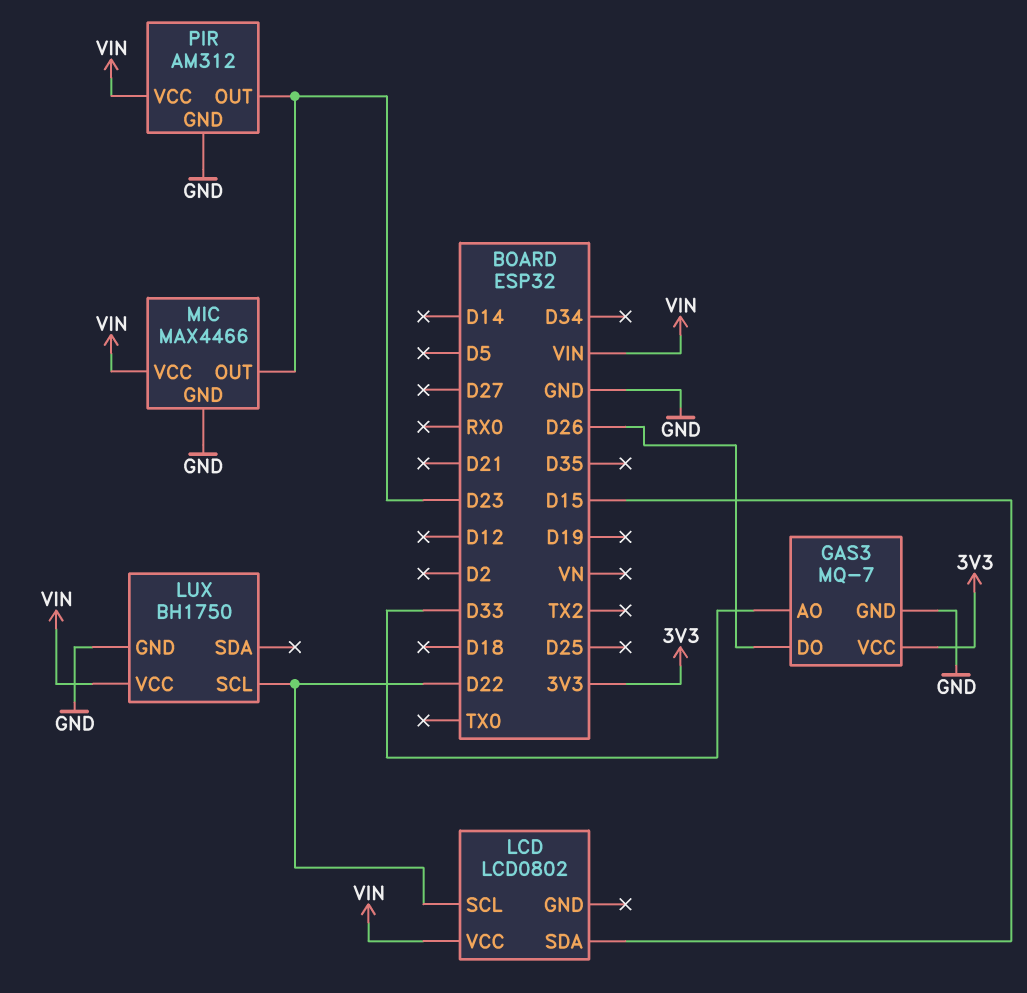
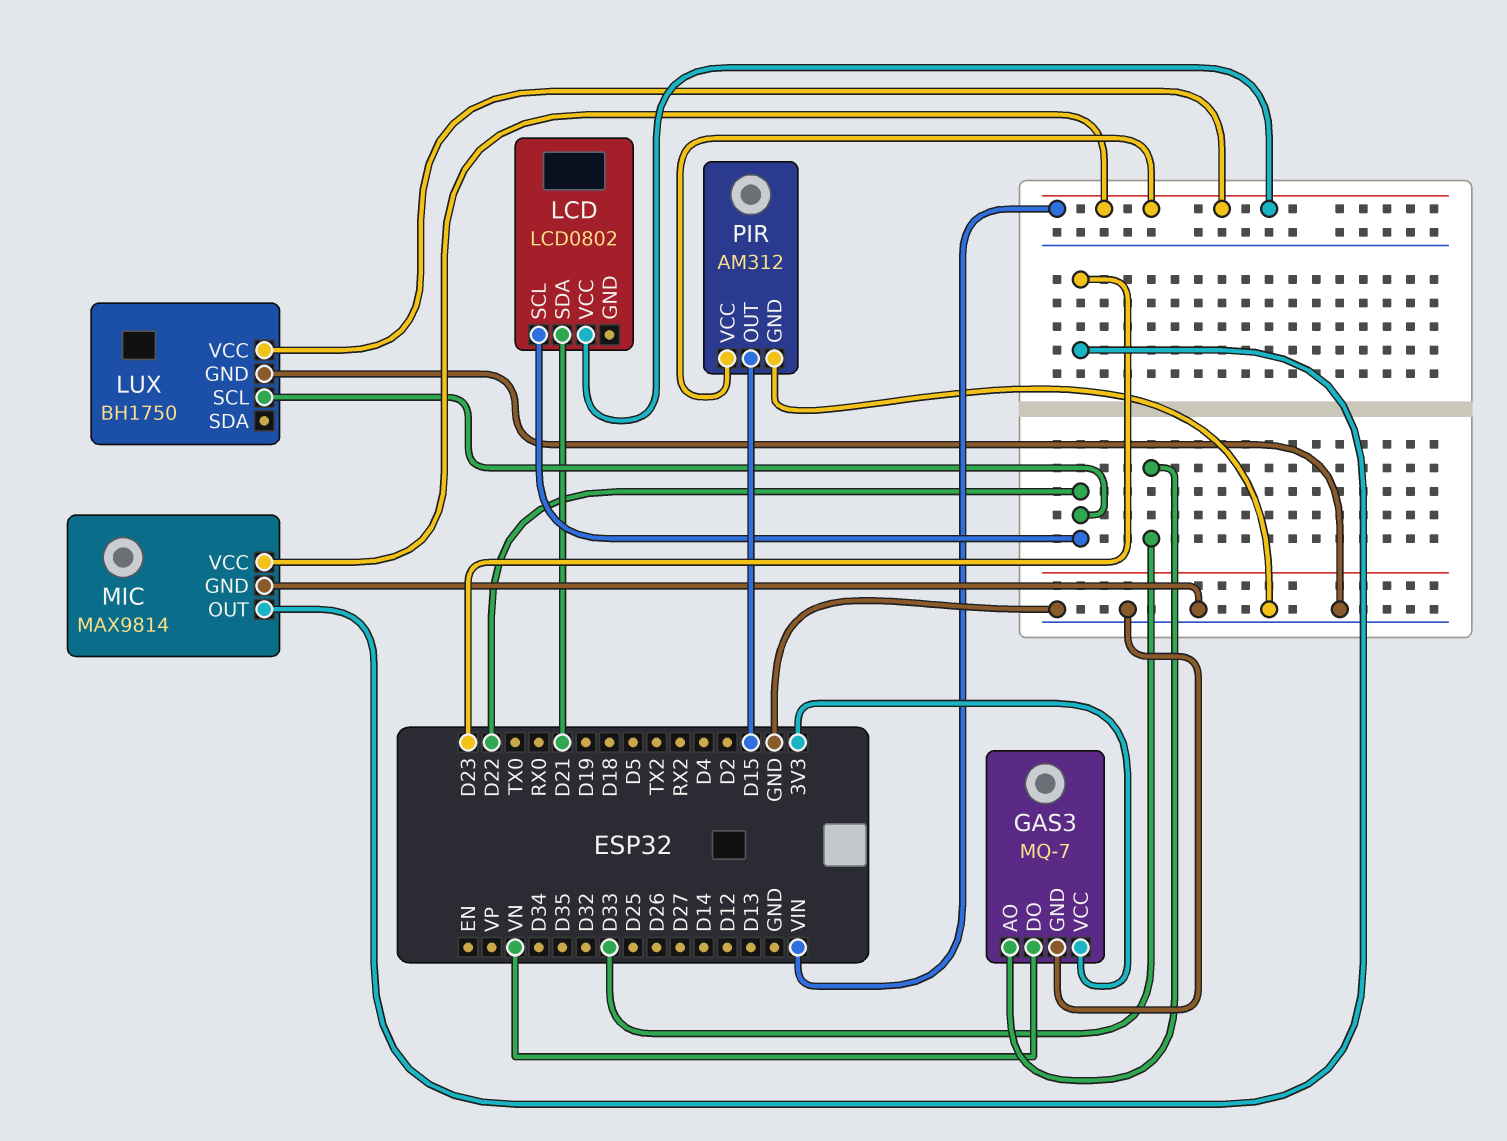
GAS3 pin DO: D26 -> VN
LCD pin SDA: D15 -> D21
MIC: MAX4466 -> MAX9814
PIR pin OUT: D23 -> D15

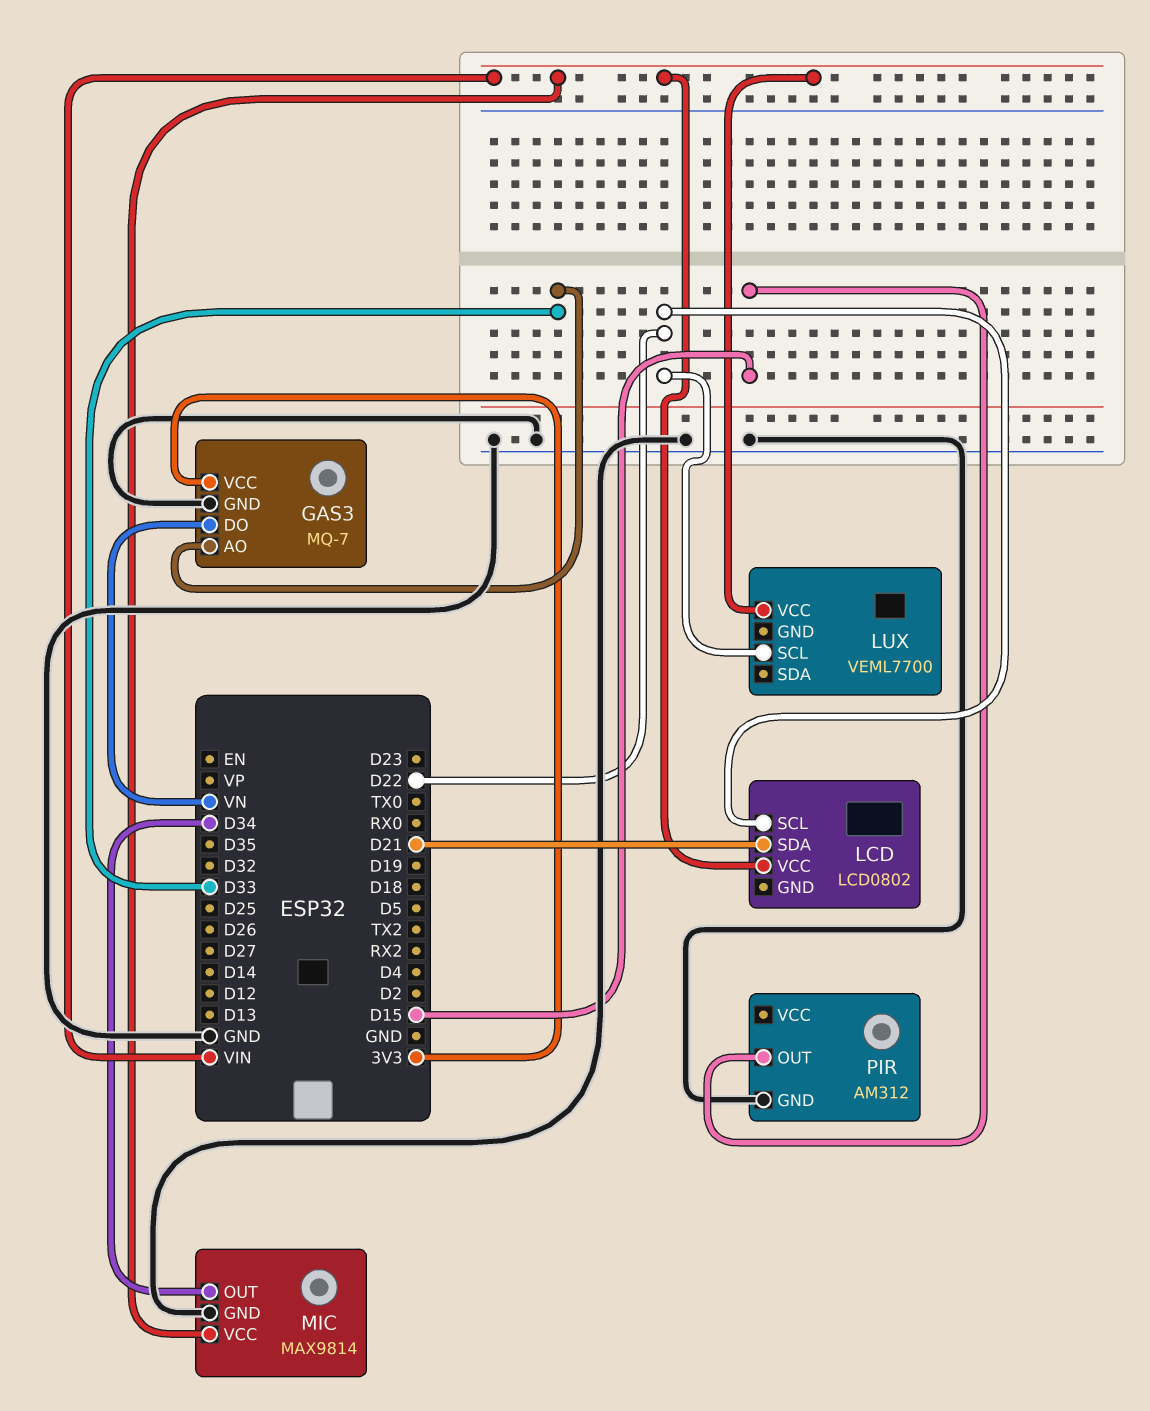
LUX: BH1750 -> VEML7700
LUX pin GND: GND -> none
MIC pin OUT: D23 -> D34
PIR pin VCC: VIN -> none

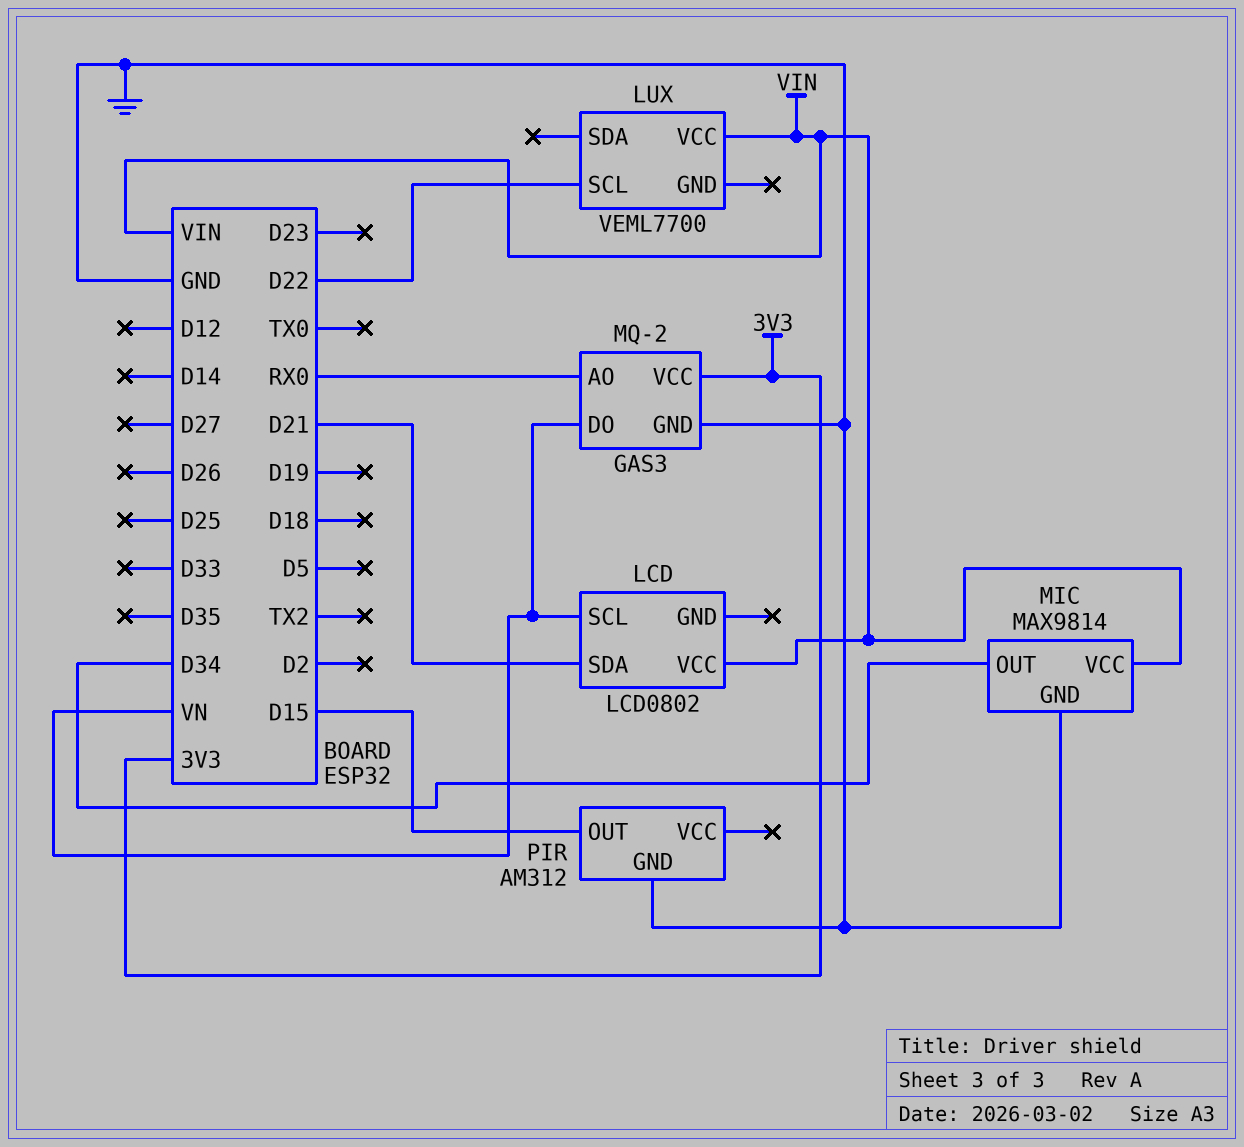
GAS3: MQ-7 -> MQ-2
GAS3 pin AO: D33 -> RX0
LCD pin SCL: D22 -> VN

